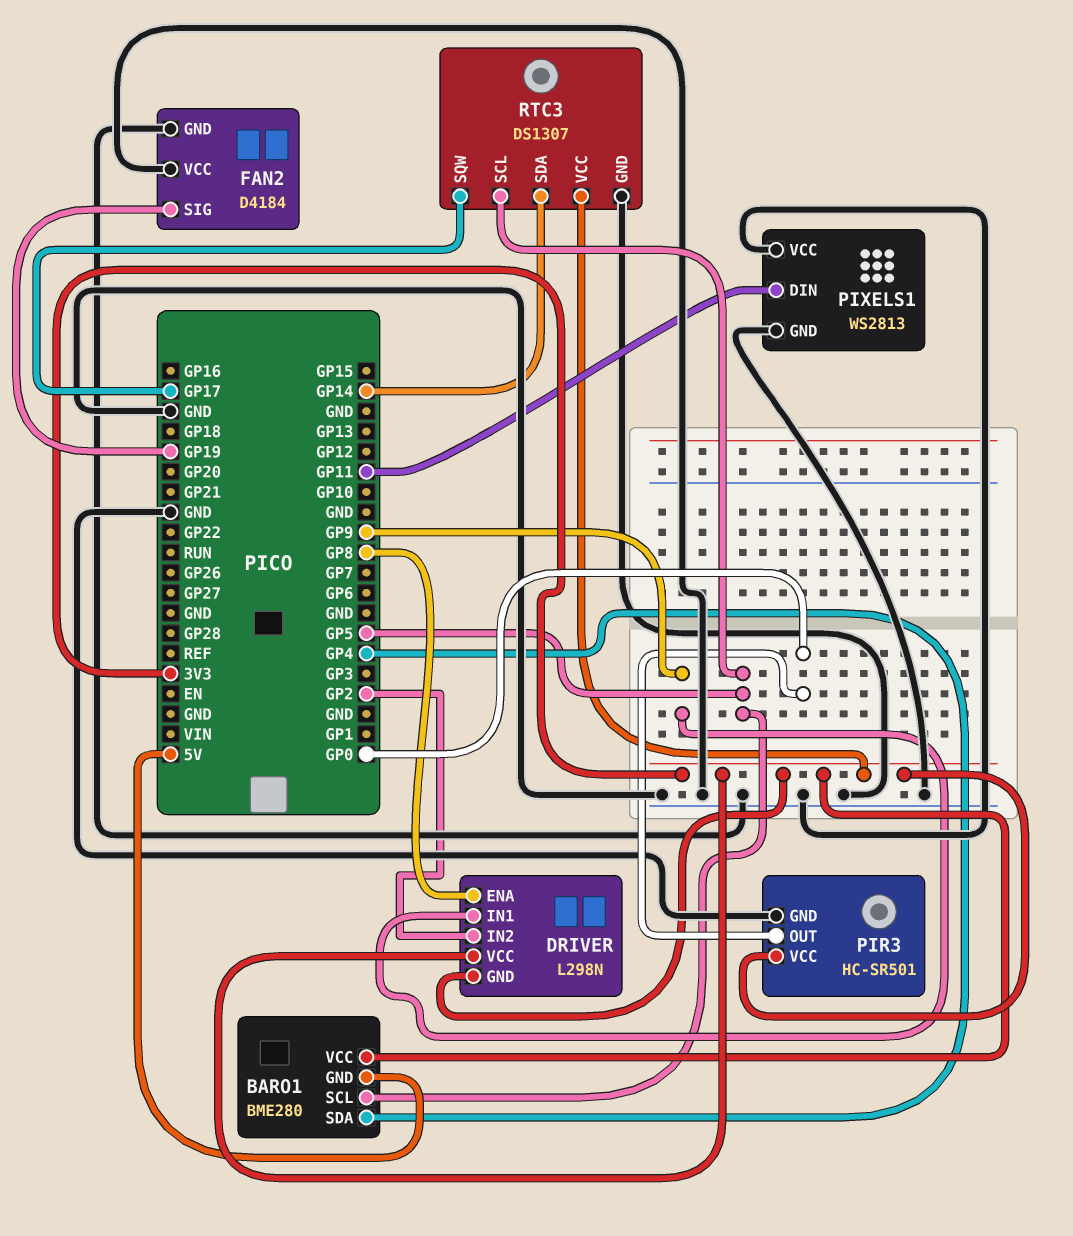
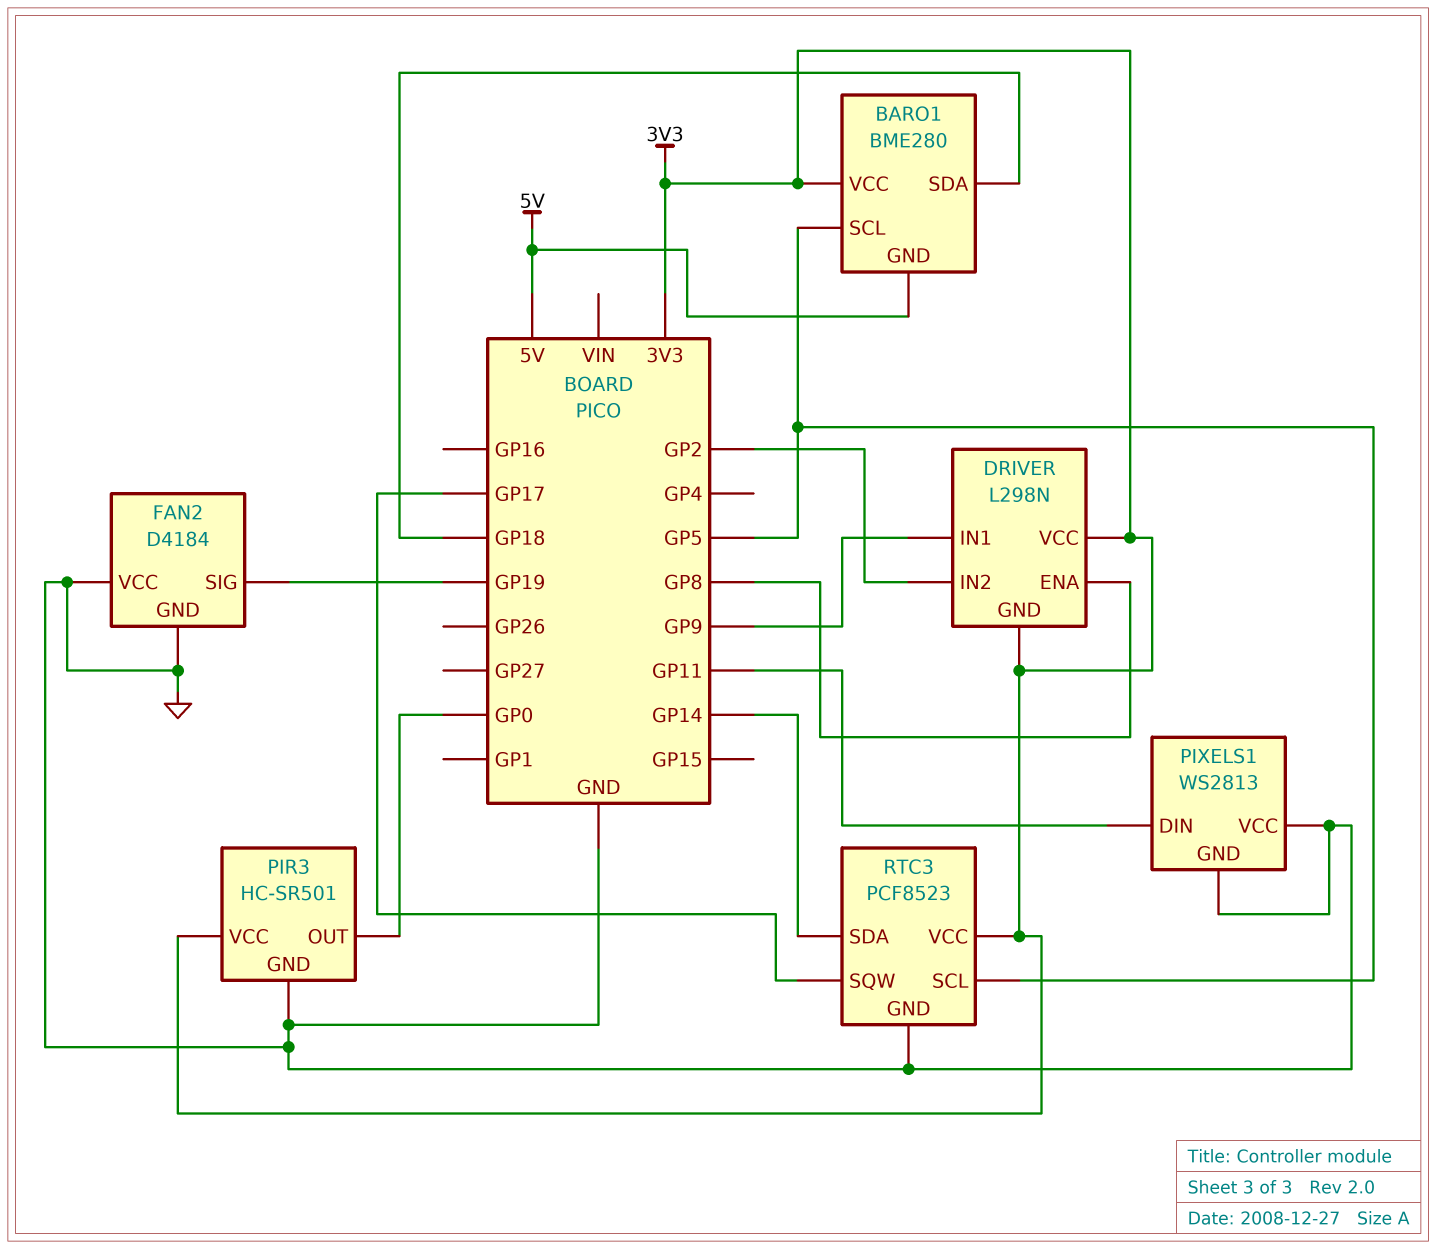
BARO1 pin SDA: GP4 -> GP18
RTC3: DS1307 -> PCF8523

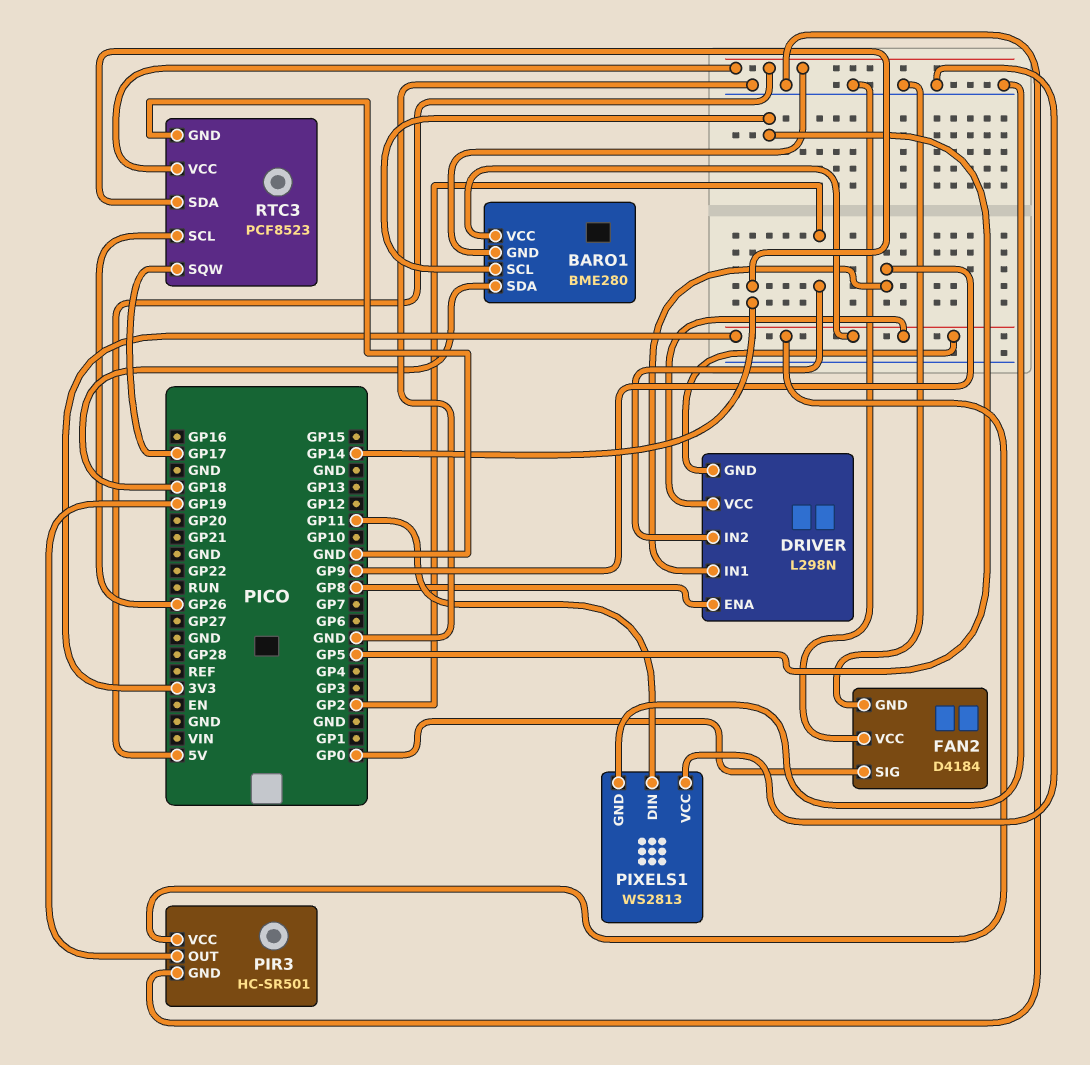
FAN2 pin SIG: GP19 -> GP0
PIR3 pin OUT: GP0 -> GP19
RTC3 pin SCL: GP5 -> GP26
RTC3 pin VCC: 3V3 -> 5V

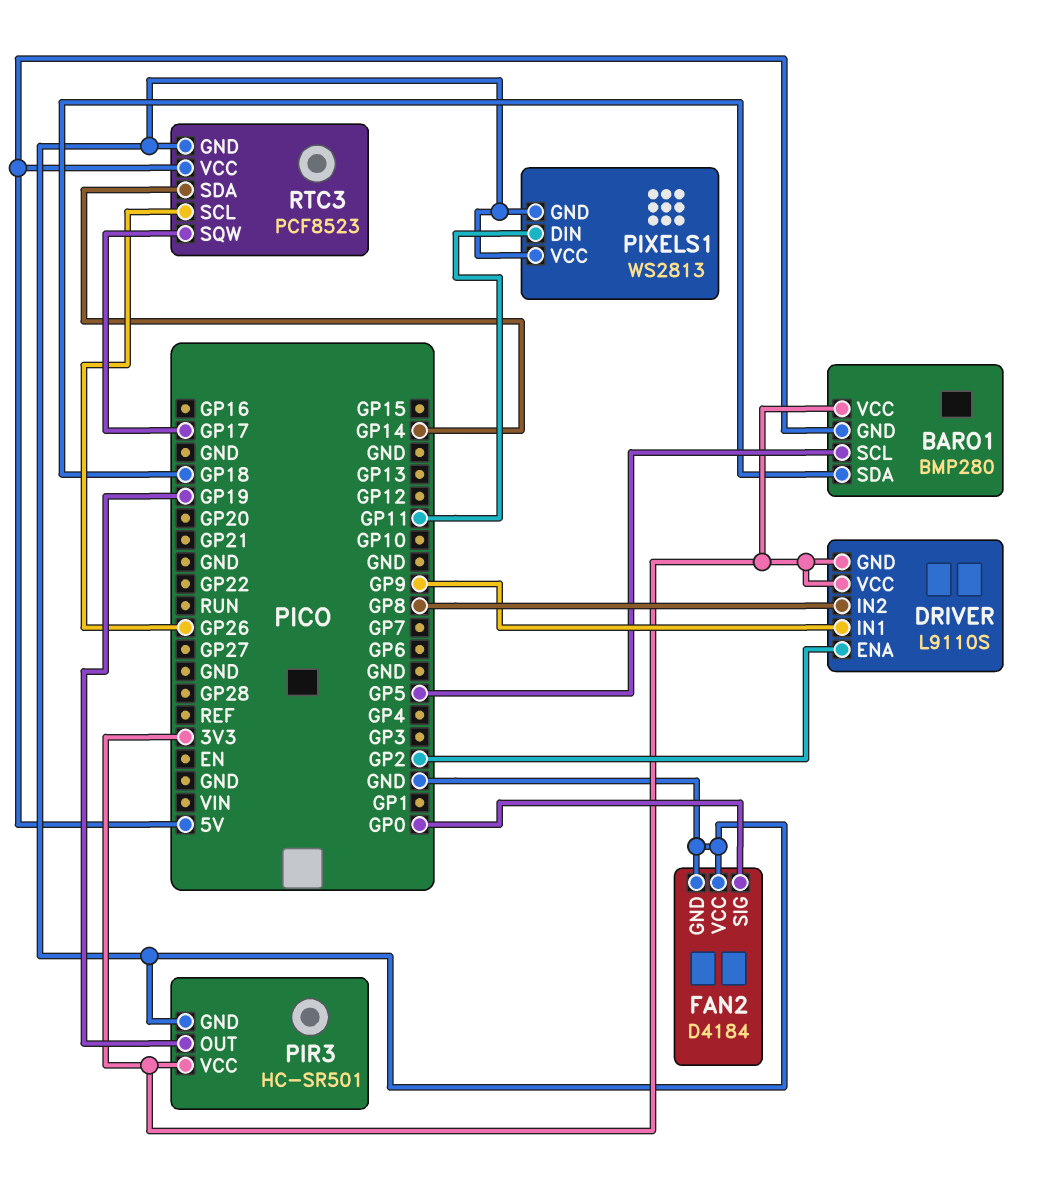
BARO1: BME280 -> BMP280
DRIVER: L298N -> L9110S
DRIVER pin ENA: GP8 -> GP2
DRIVER pin IN2: GP2 -> GP8

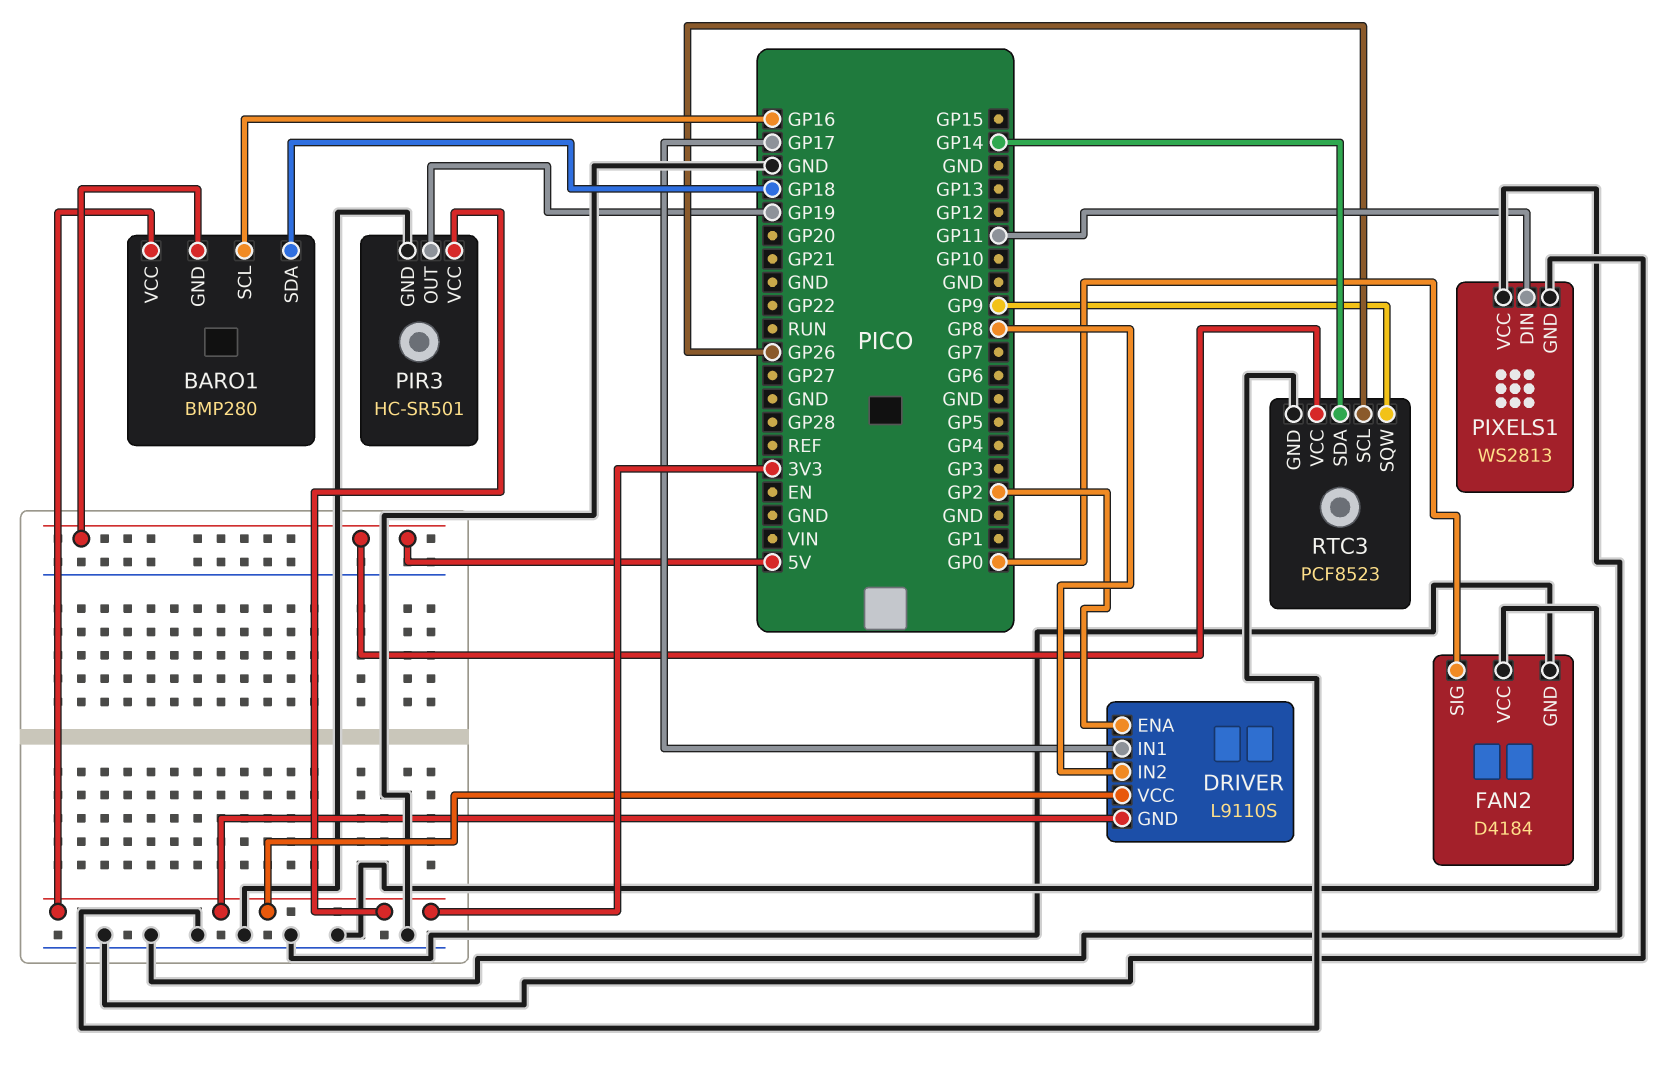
BARO1 pin SCL: GP5 -> GP16
DRIVER pin IN1: GP9 -> GP17
RTC3 pin SQW: GP17 -> GP9

